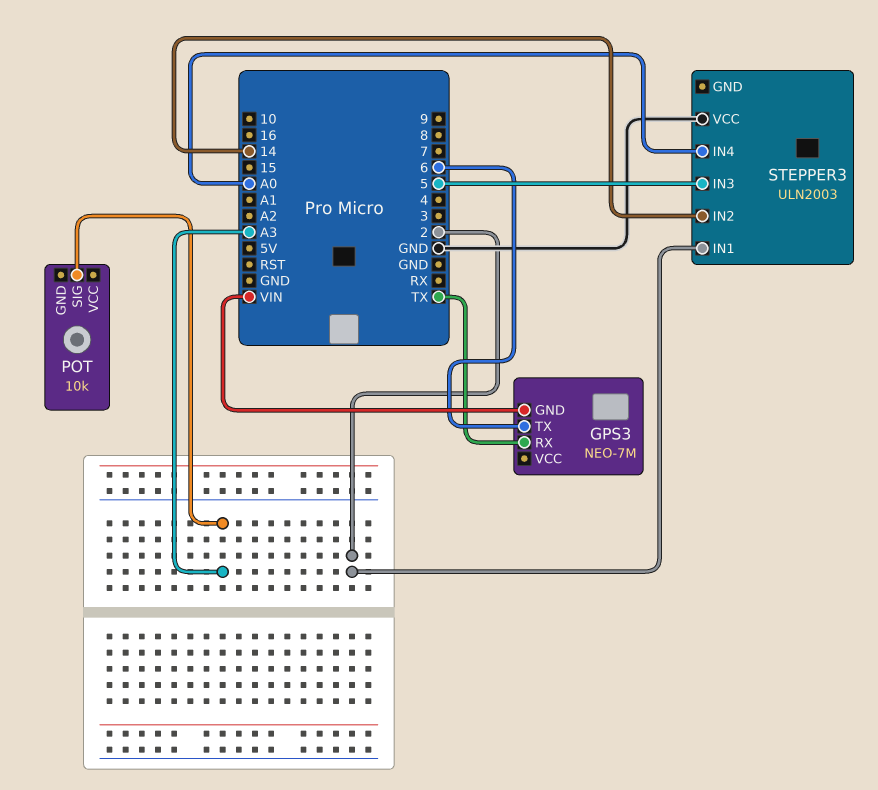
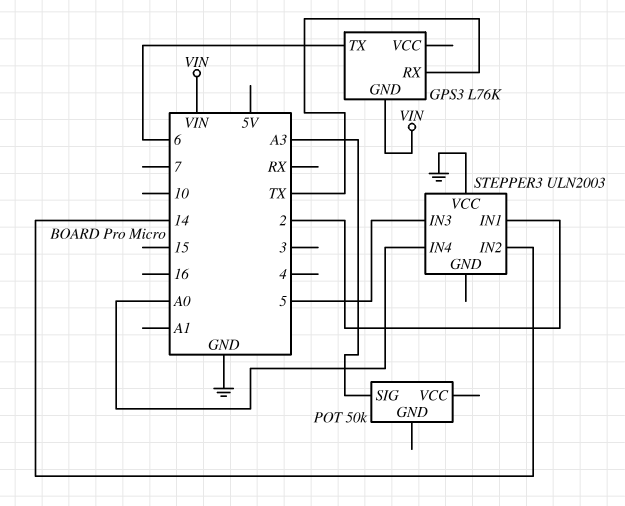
GPS3: NEO-7M -> L76K
POT: 10k -> 50k

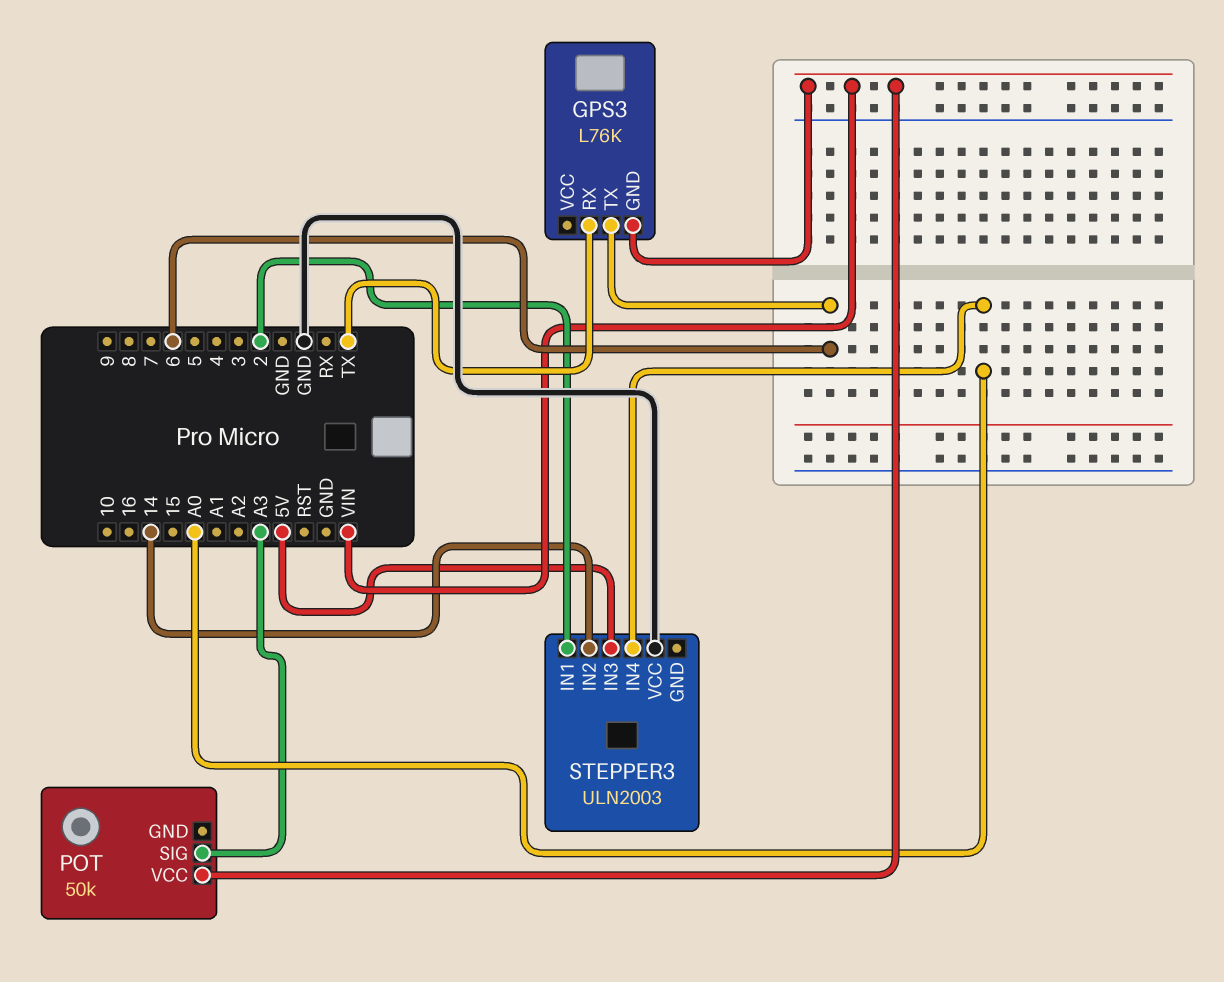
POT pin VCC: none -> VIN
STEPPER3 pin IN3: 5 -> 5V

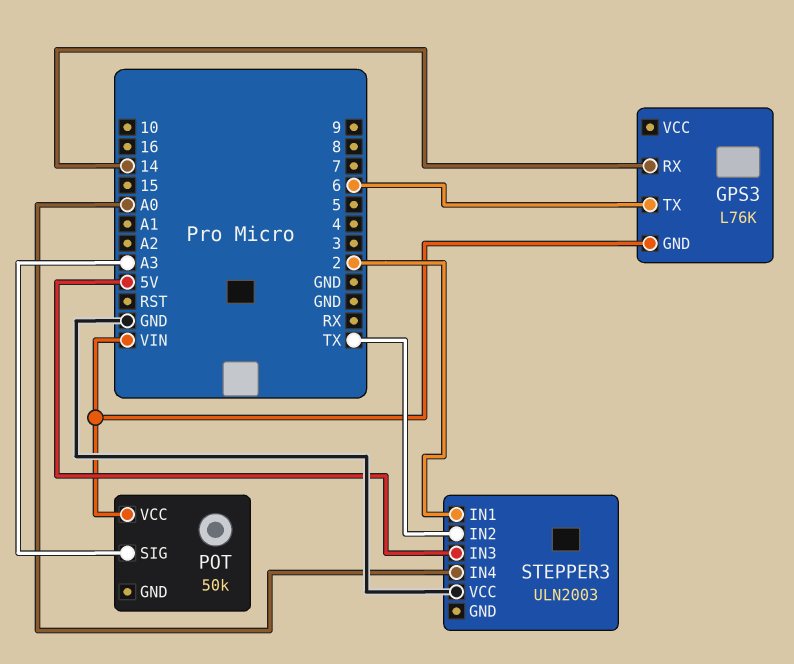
GPS3 pin RX: TX -> 14
STEPPER3 pin IN2: 14 -> TX

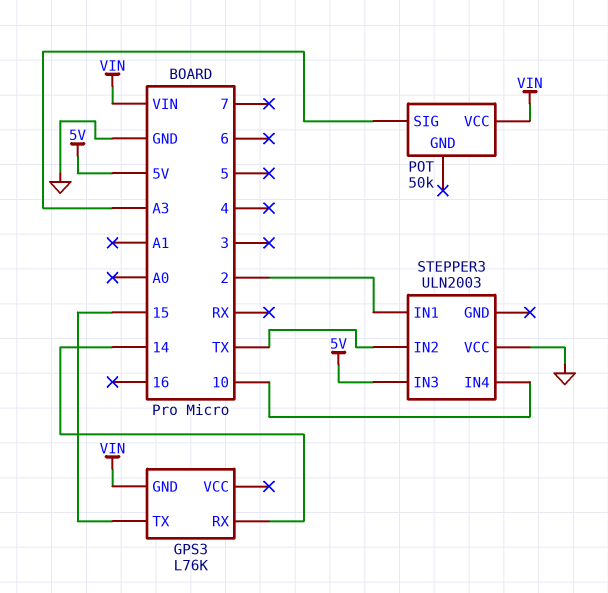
GPS3 pin TX: 6 -> 15
STEPPER3 pin IN4: A0 -> 10

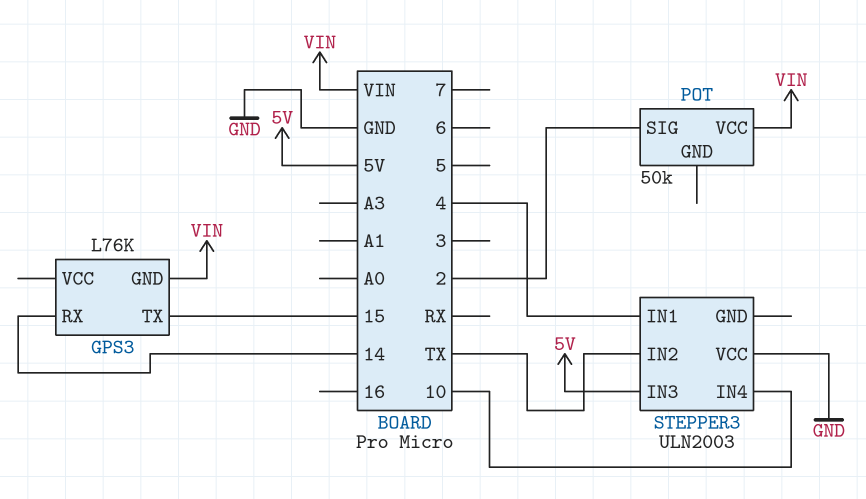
POT pin SIG: A3 -> 2
STEPPER3 pin IN1: 2 -> 4

